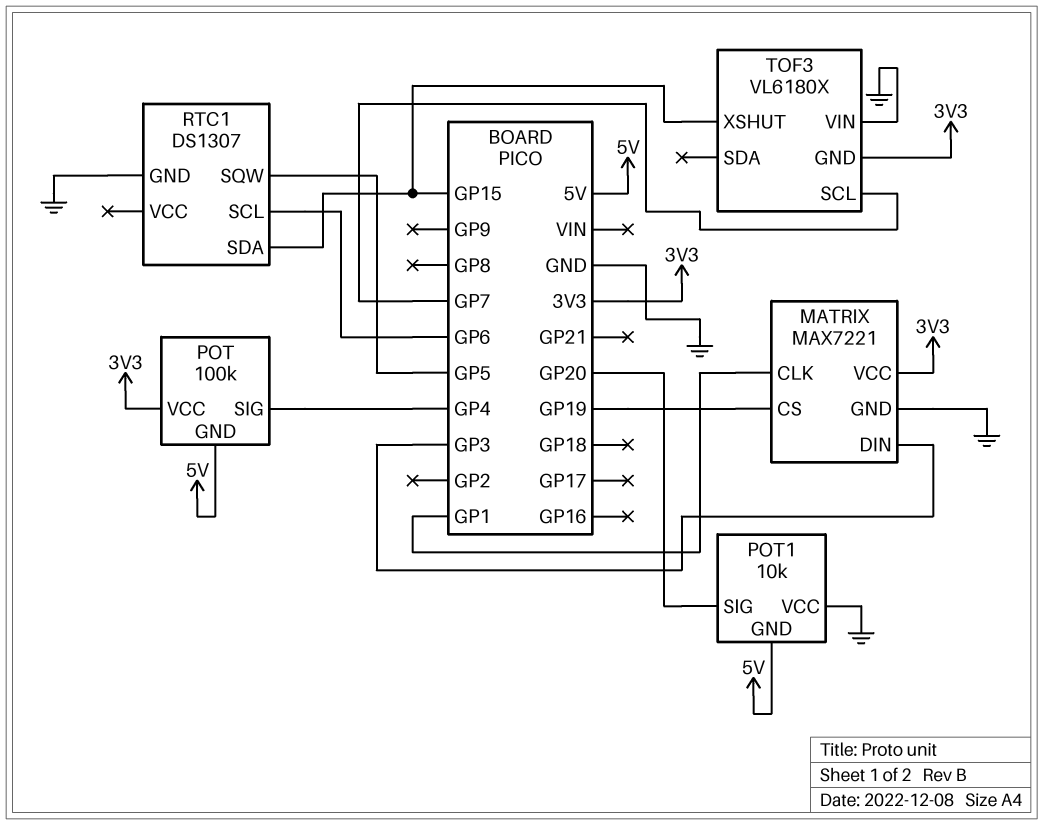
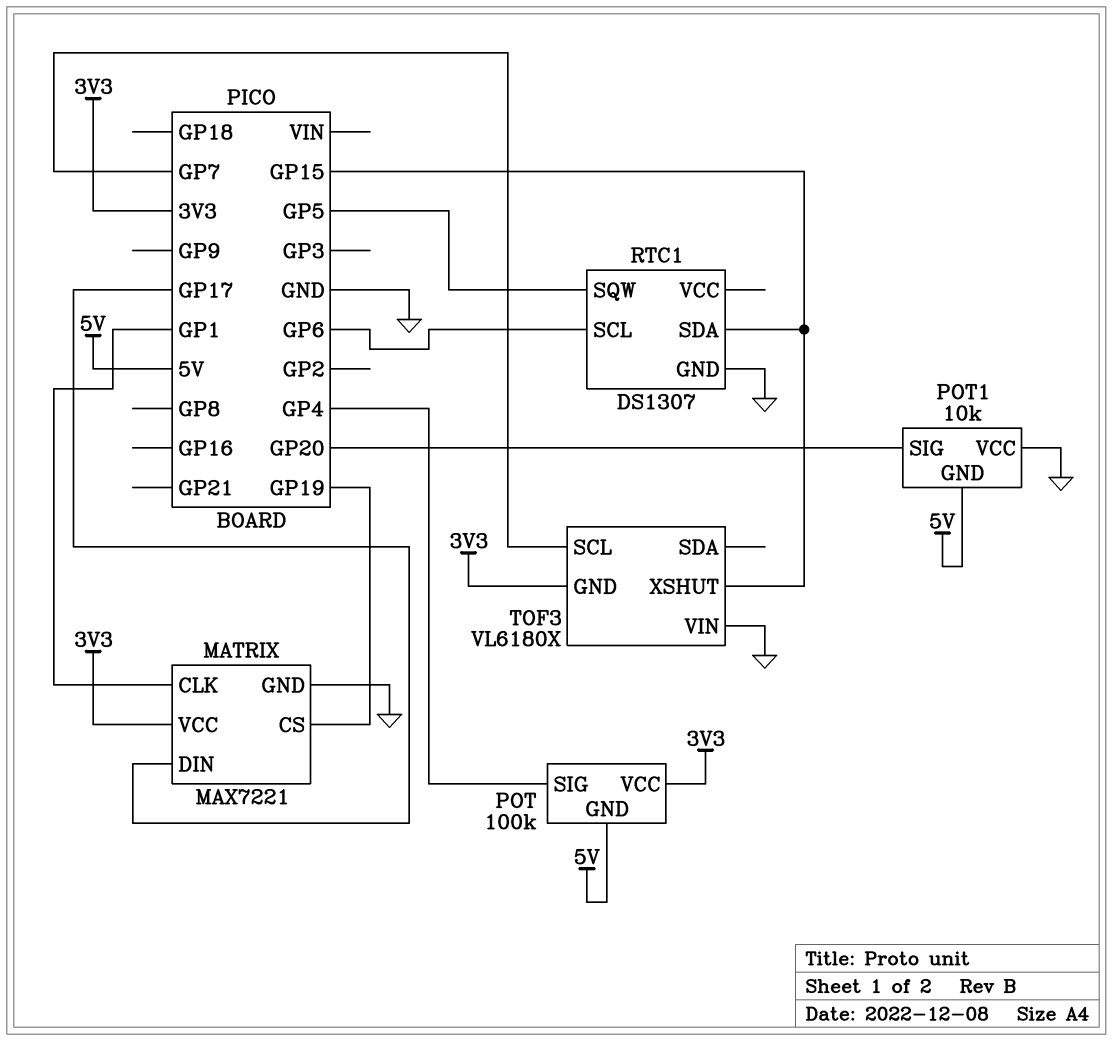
MATRIX pin DIN: GP3 -> GP17

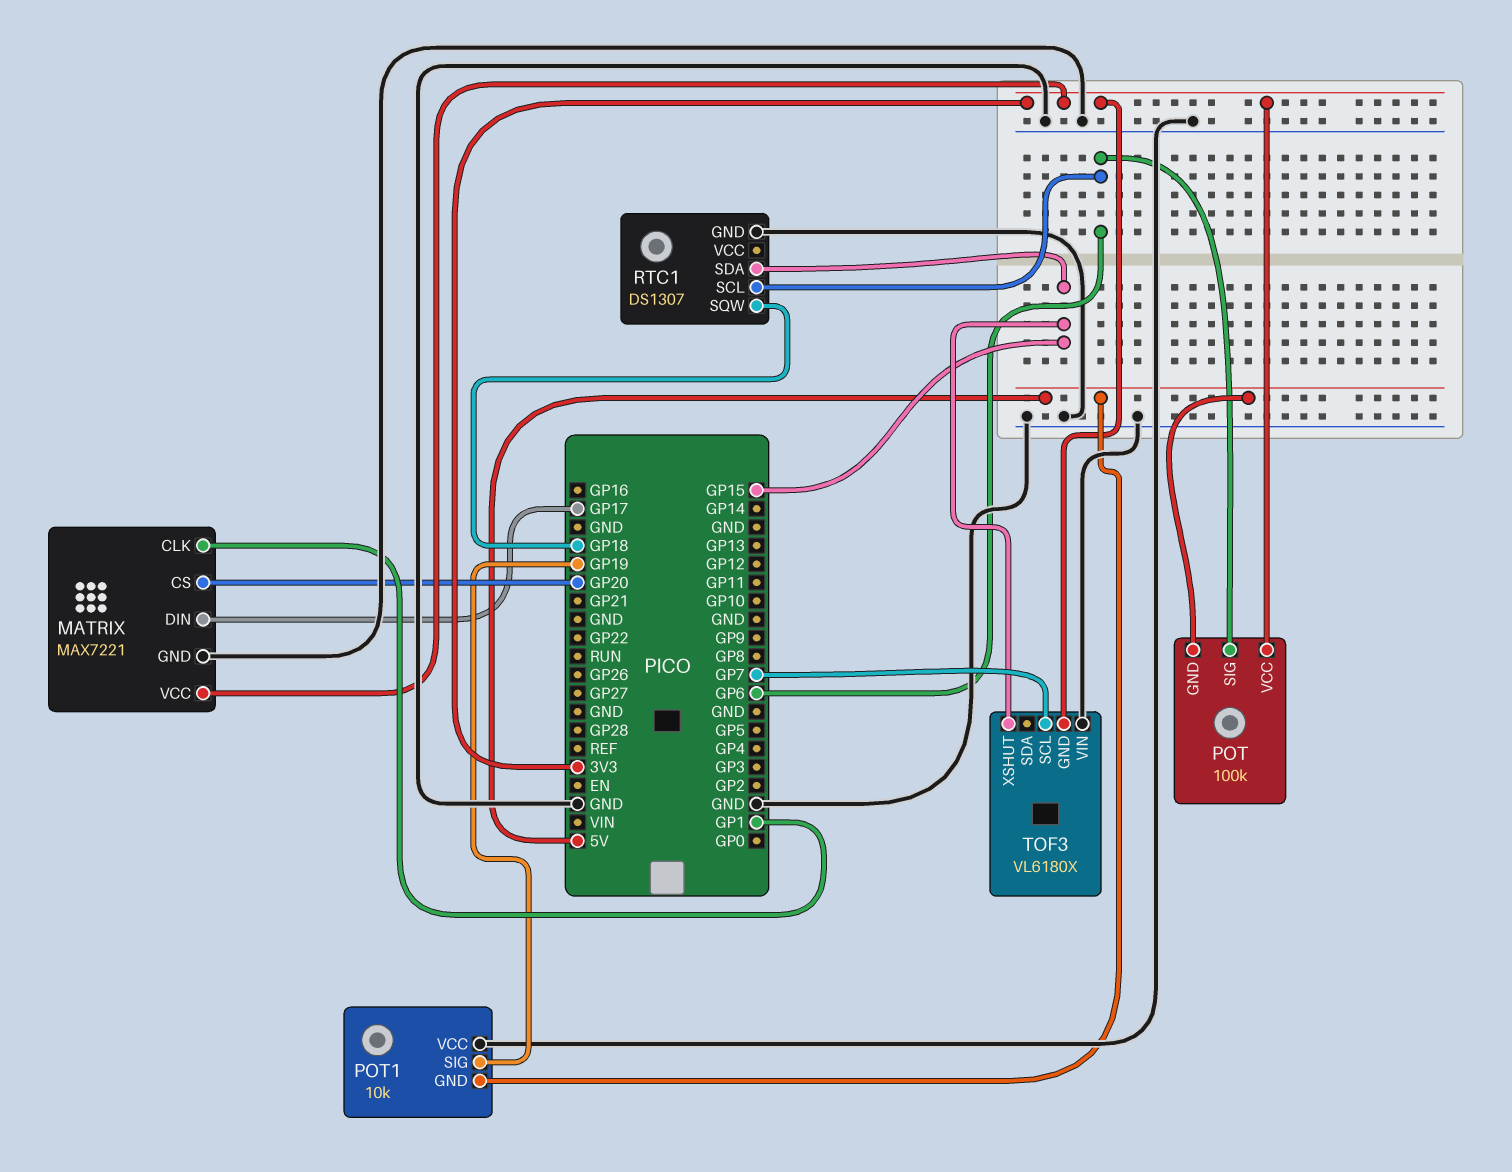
MATRIX pin CS: GP19 -> GP20
POT pin SIG: GP4 -> GP6
POT1 pin SIG: GP20 -> GP19
RTC1 pin SQW: GP5 -> GP18

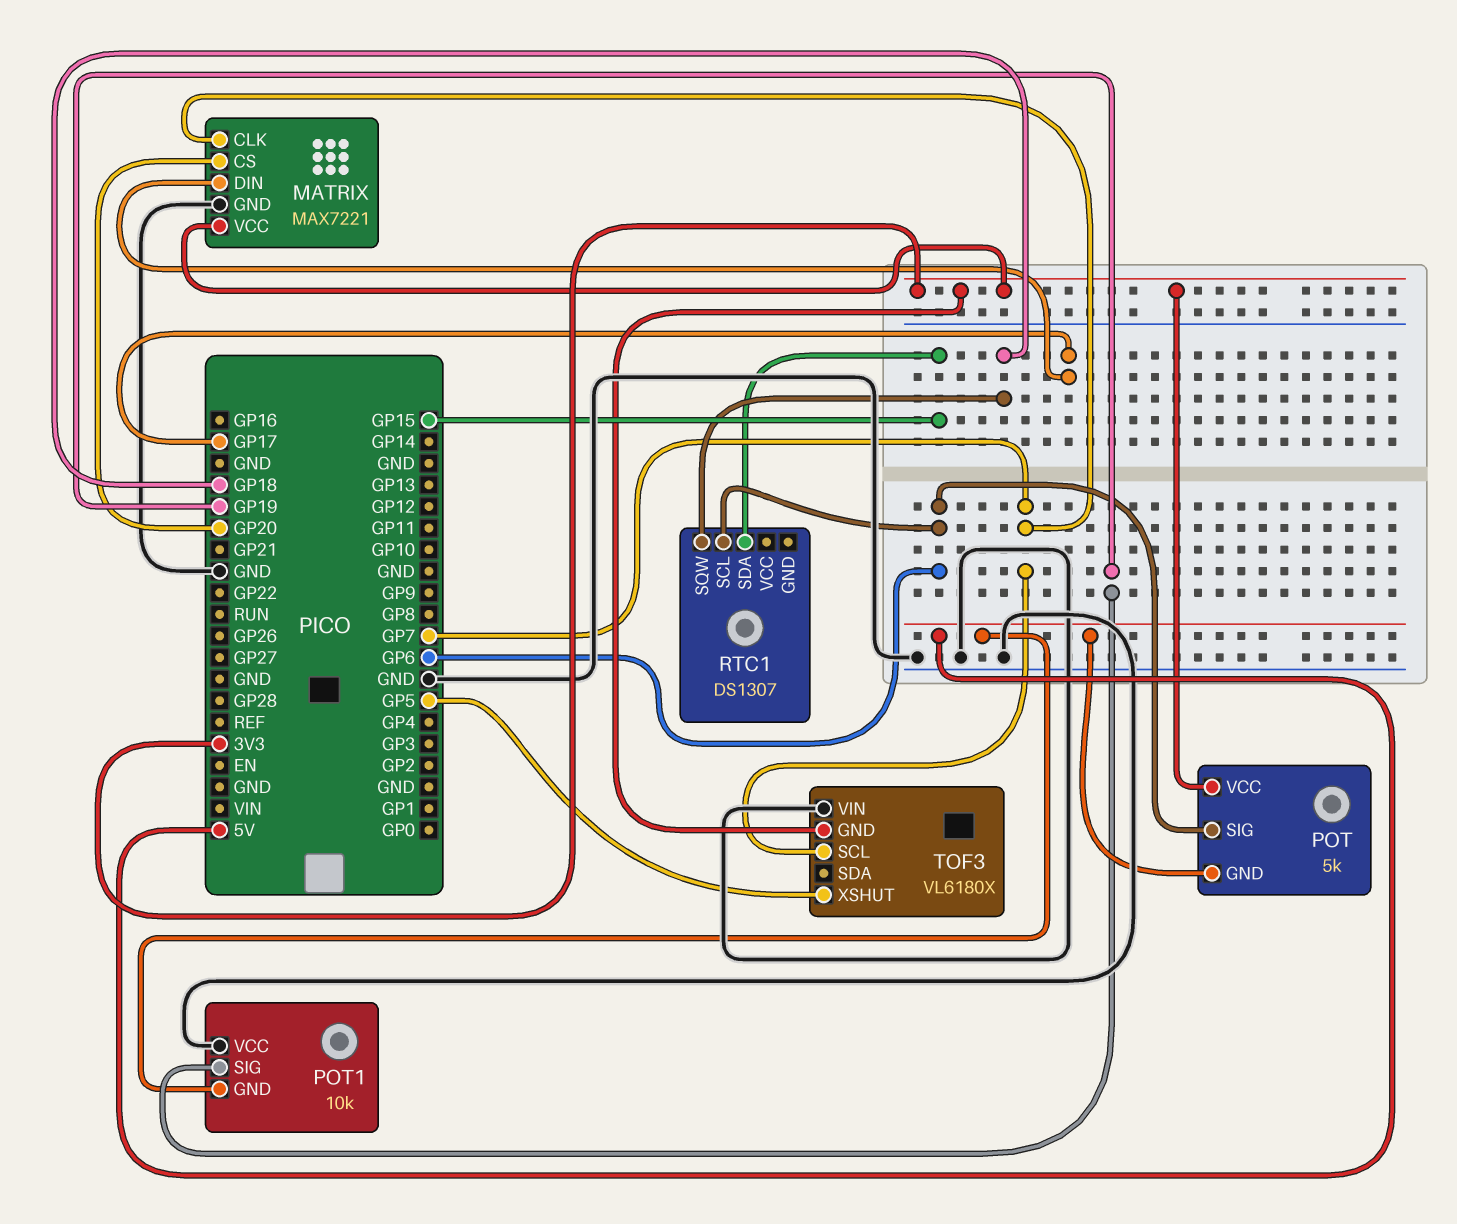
MATRIX pin CLK: GP1 -> GP7
POT: 100k -> 5k
RTC1 pin GND: GND -> none
TOF3 pin XSHUT: GP15 -> GP5

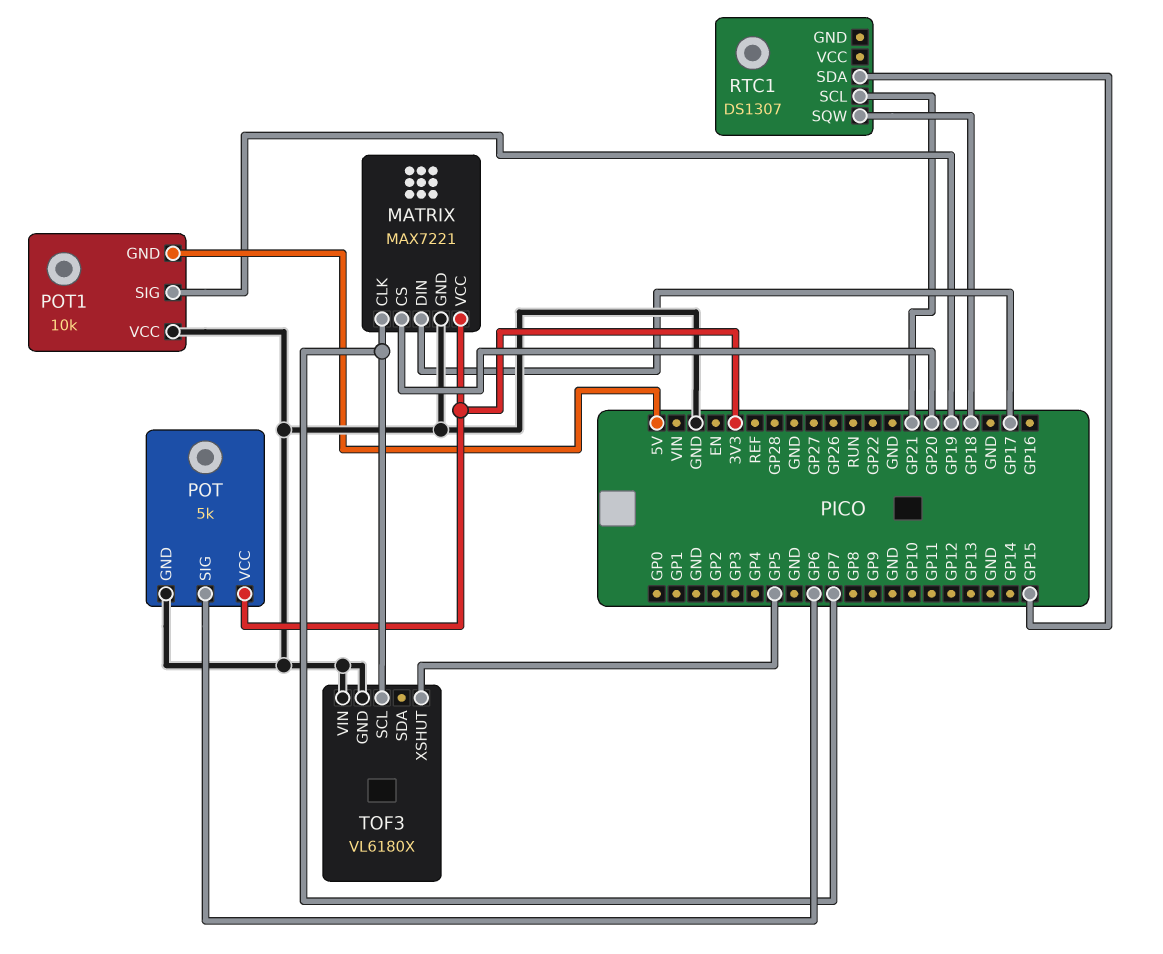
POT pin GND: 5V -> GND
RTC1 pin SCL: GP6 -> GP21
TOF3 pin GND: 3V3 -> GND

